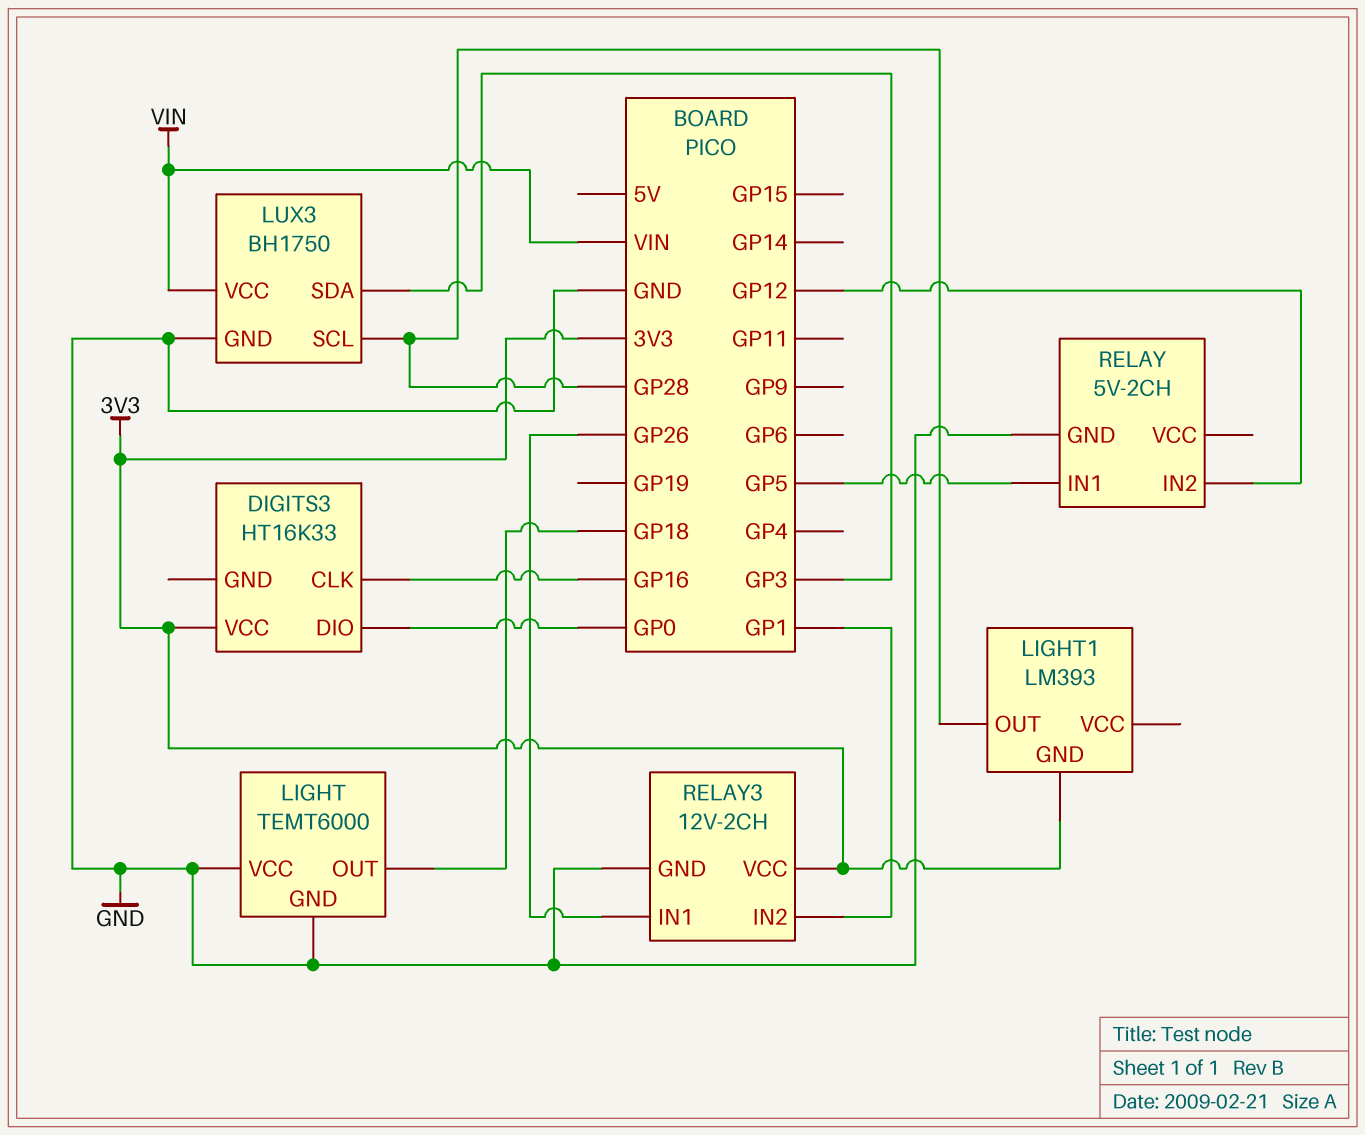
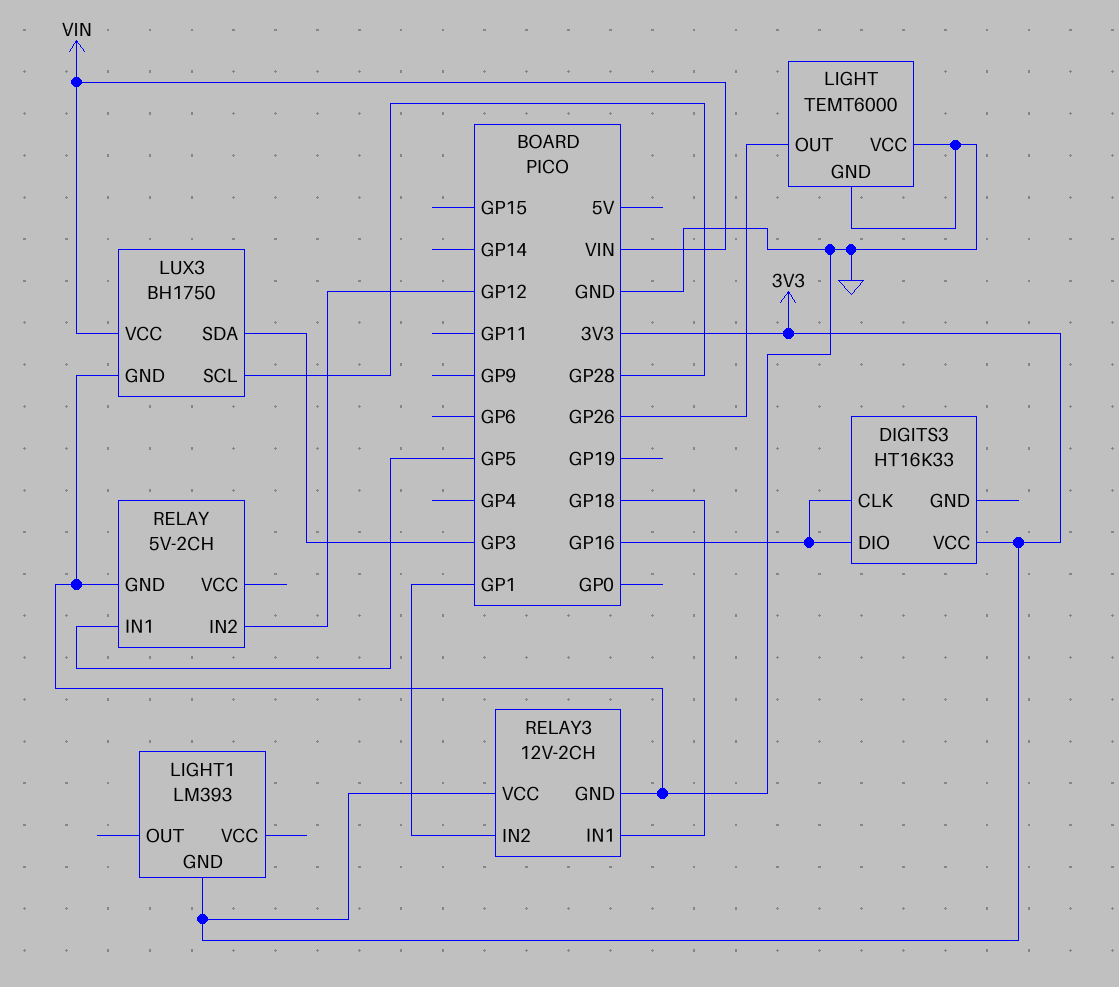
DIGITS3 pin DIO: GP0 -> GP16
LIGHT pin OUT: GP18 -> GP26
LIGHT1 pin OUT: GP28 -> none
RELAY3 pin IN1: GP26 -> GP18

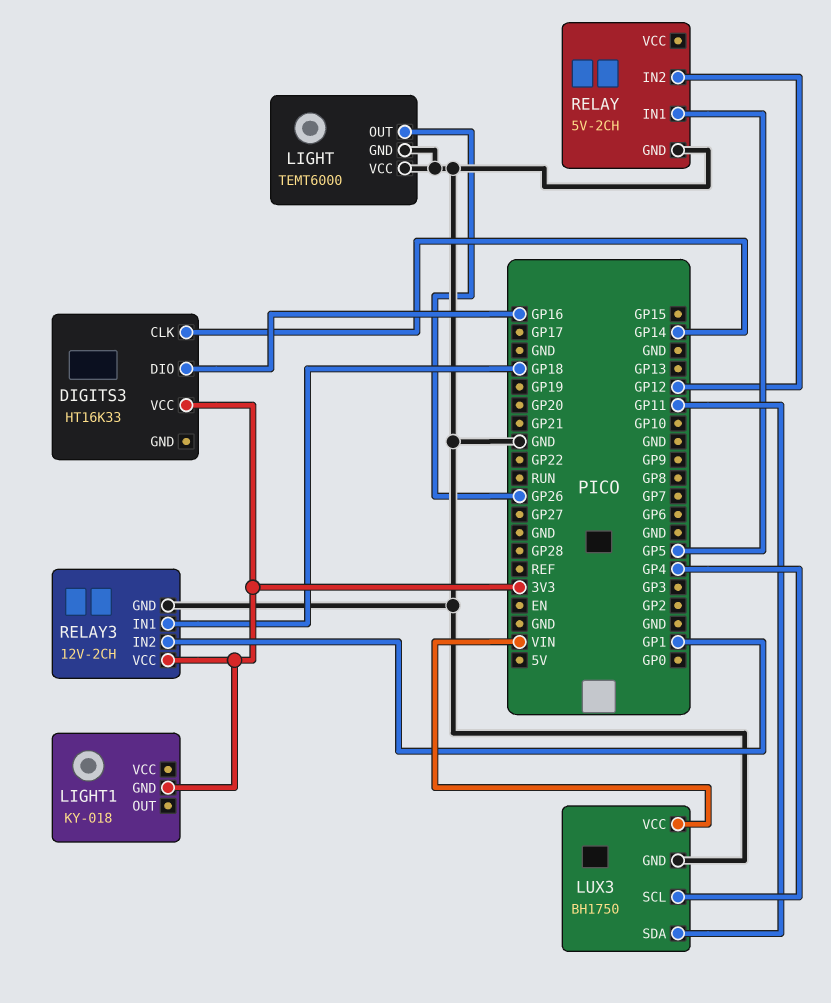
DIGITS3 pin CLK: GP16 -> GP14
LIGHT1: LM393 -> KY-018
LUX3 pin SCL: GP28 -> GP4
LUX3 pin SDA: GP3 -> GP11

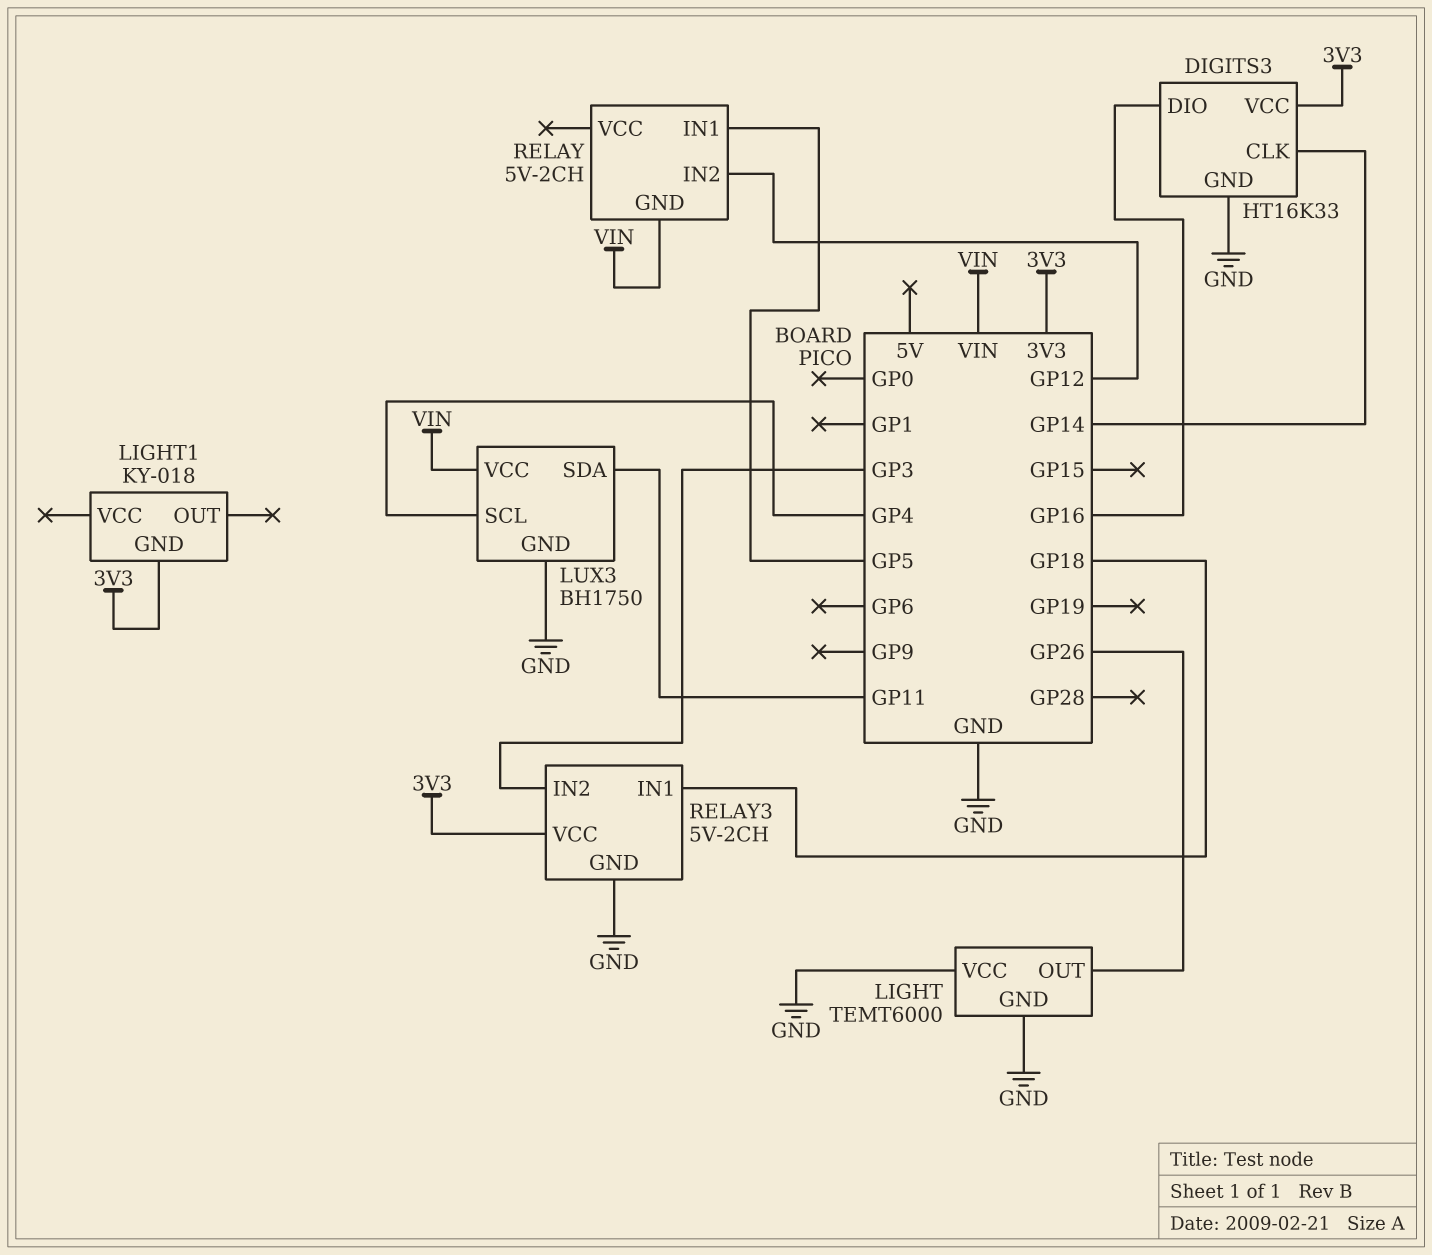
DIGITS3 pin GND: none -> GND
RELAY pin GND: GND -> VIN
RELAY3: 12V-2CH -> 5V-2CH
RELAY3 pin IN2: GP1 -> GP3

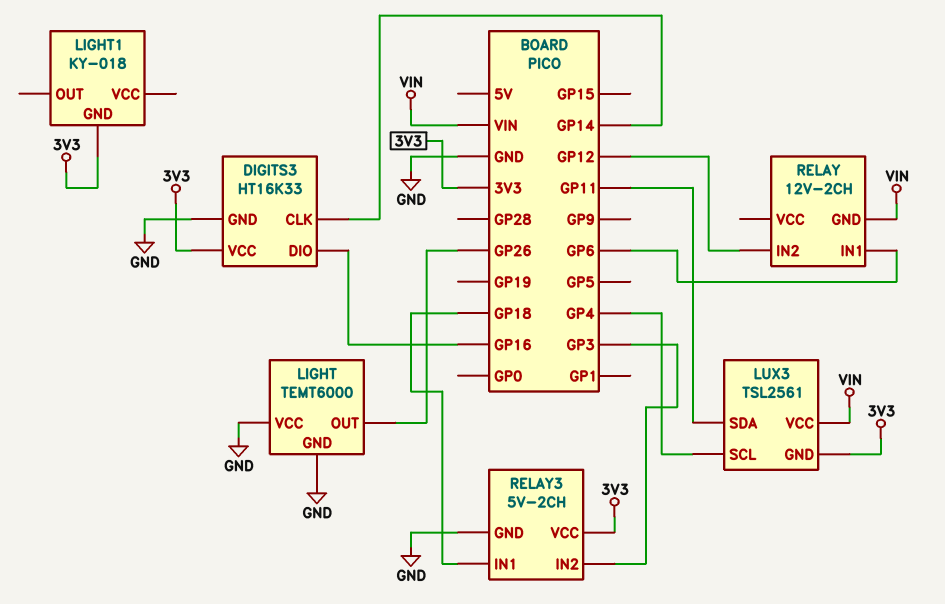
LUX3: BH1750 -> TSL2561
LUX3 pin GND: GND -> 3V3
RELAY: 5V-2CH -> 12V-2CH
RELAY pin IN1: GP5 -> GP6

